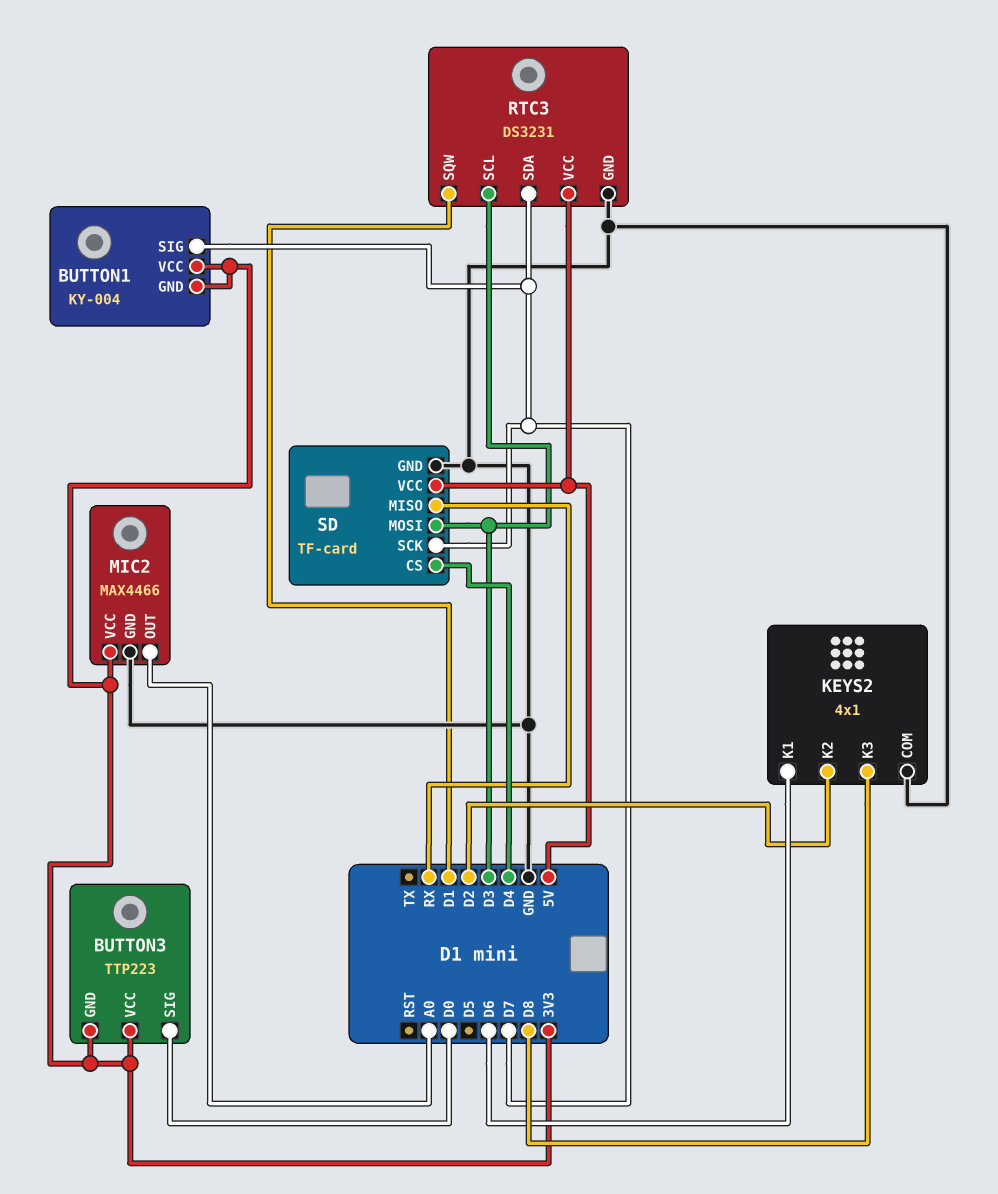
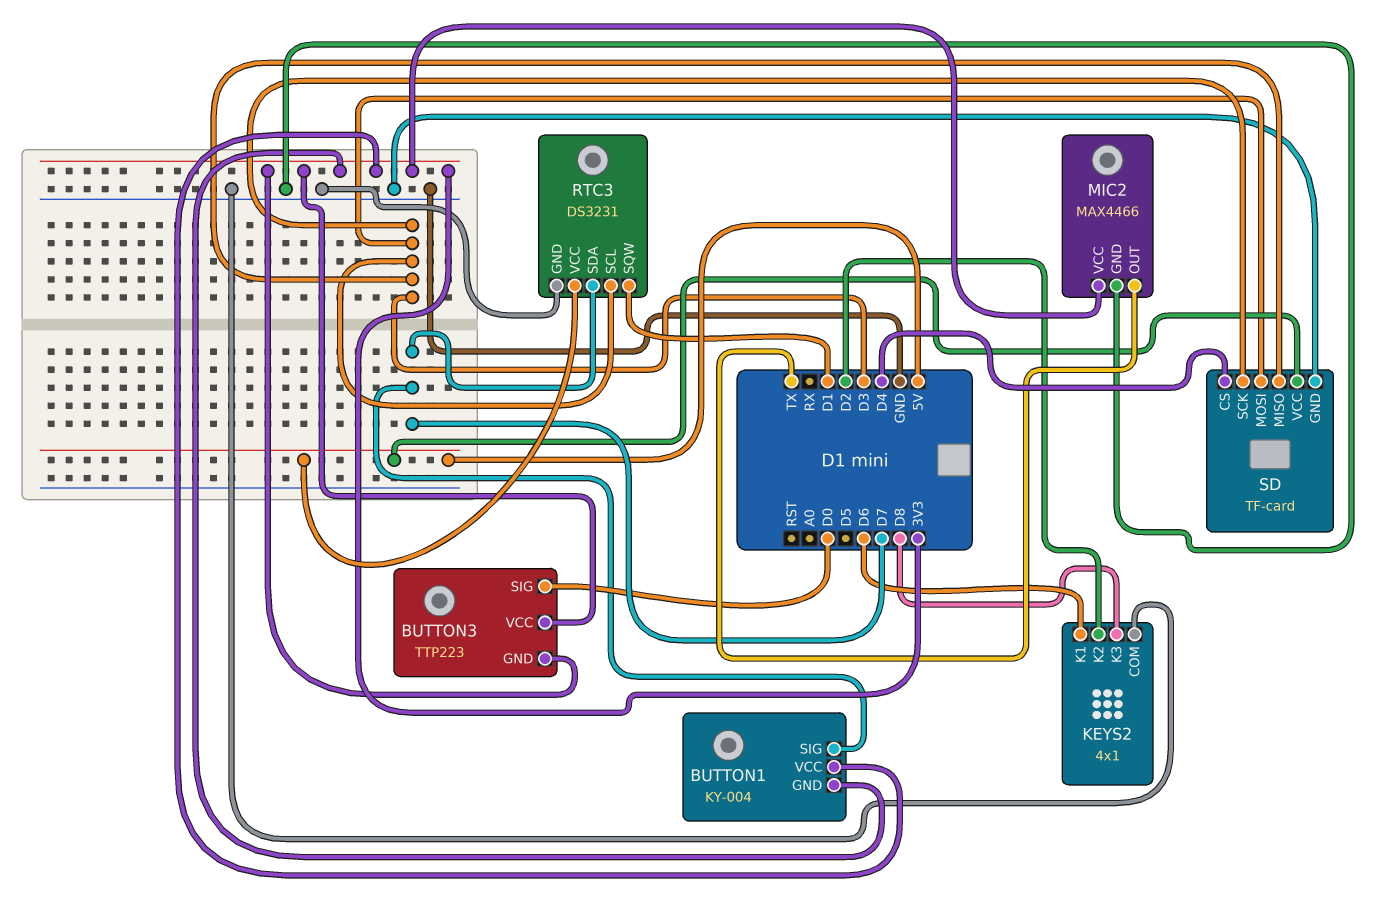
MIC2 pin OUT: A0 -> TX
SD pin MISO: RX -> D3
SD pin SCK: D7 -> D3

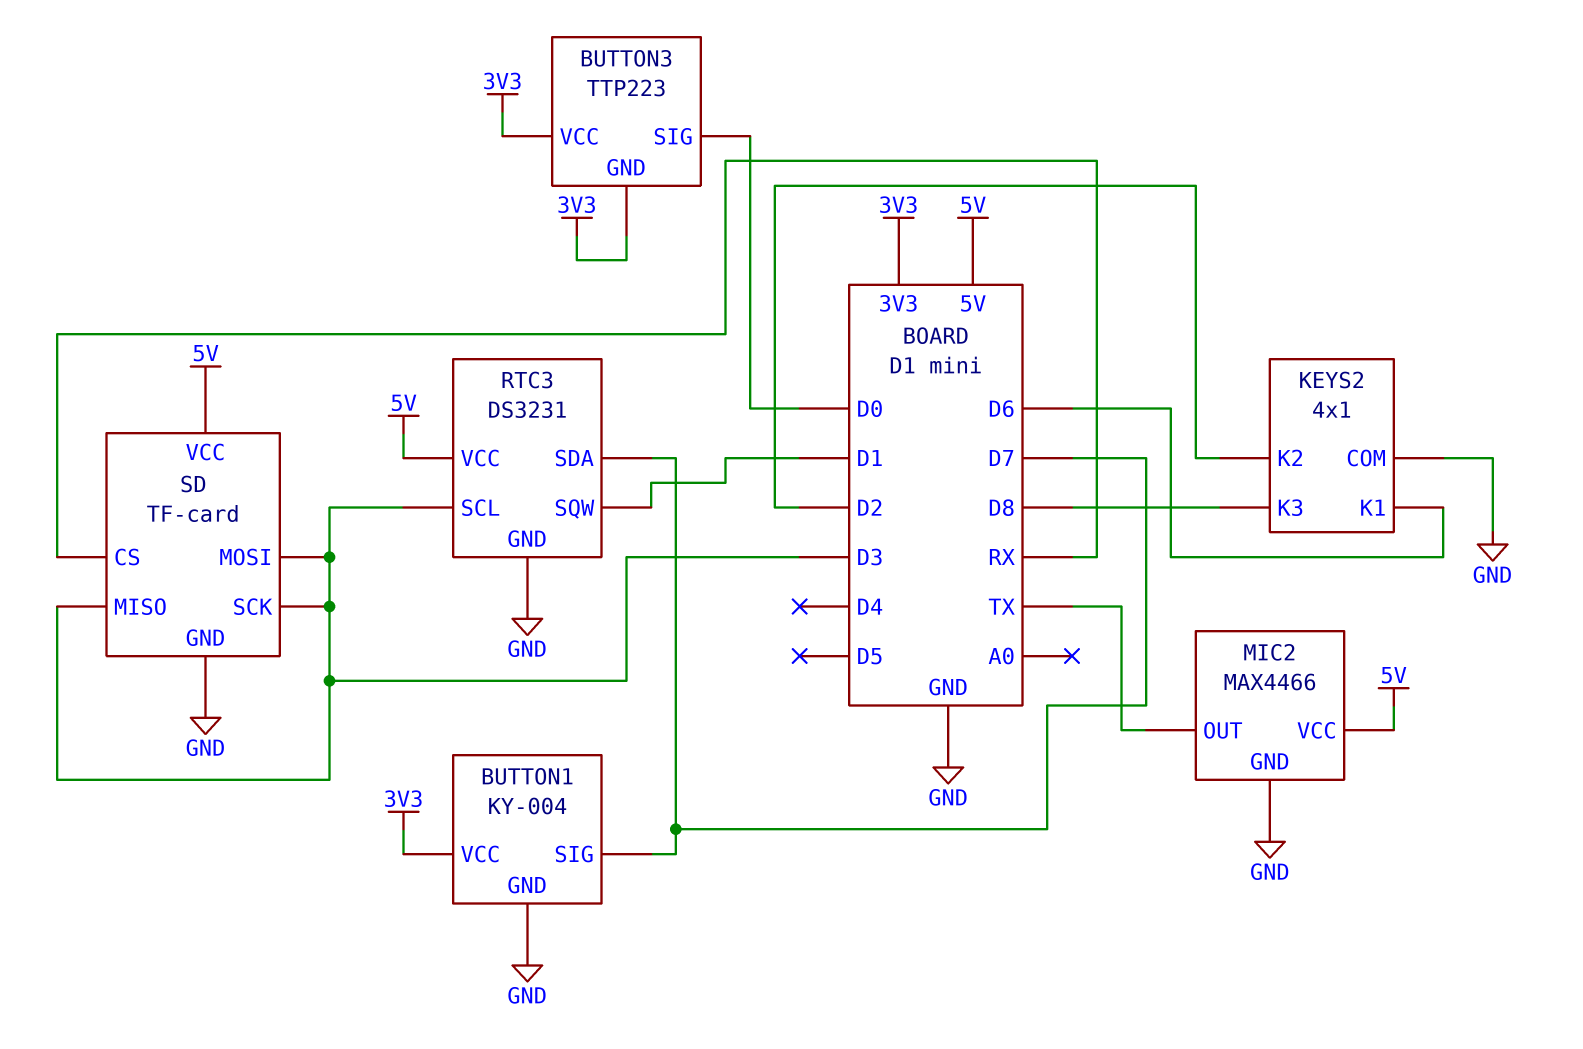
BUTTON1 pin GND: 3V3 -> GND
MIC2 pin VCC: 3V3 -> 5V
SD pin CS: D4 -> RX

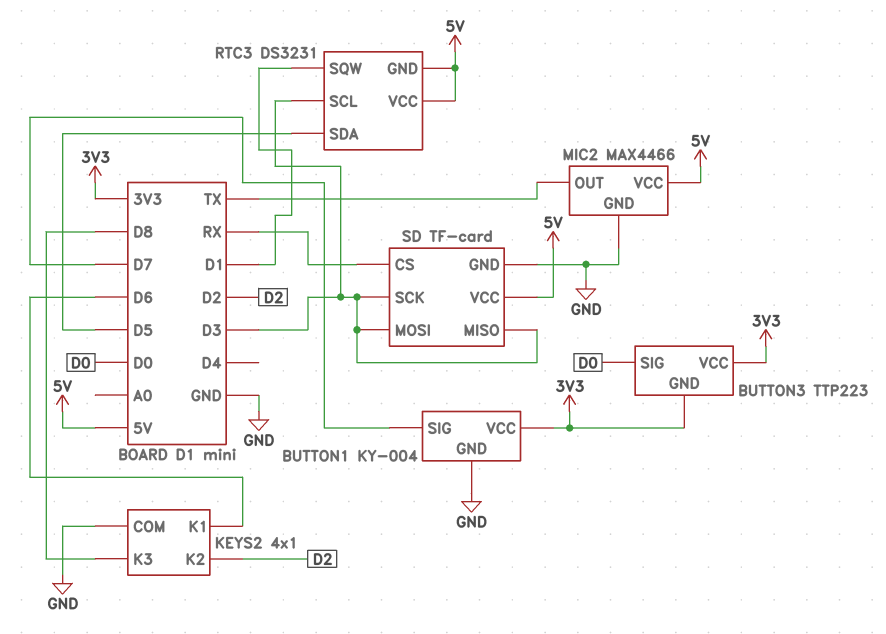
RTC3 pin GND: GND -> 5V
RTC3 pin SDA: D7 -> D5

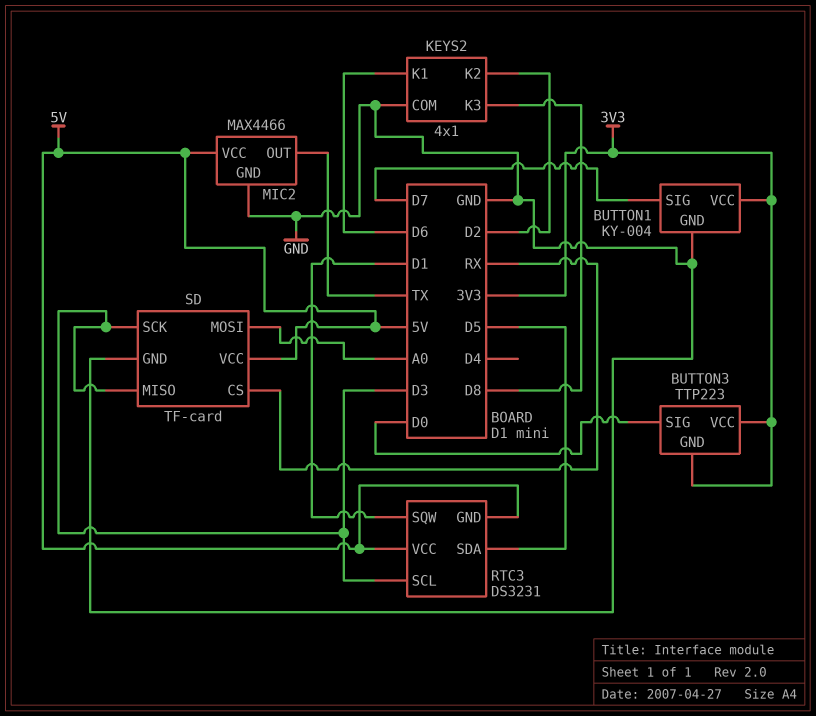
SD pin MOSI: D3 -> A0

